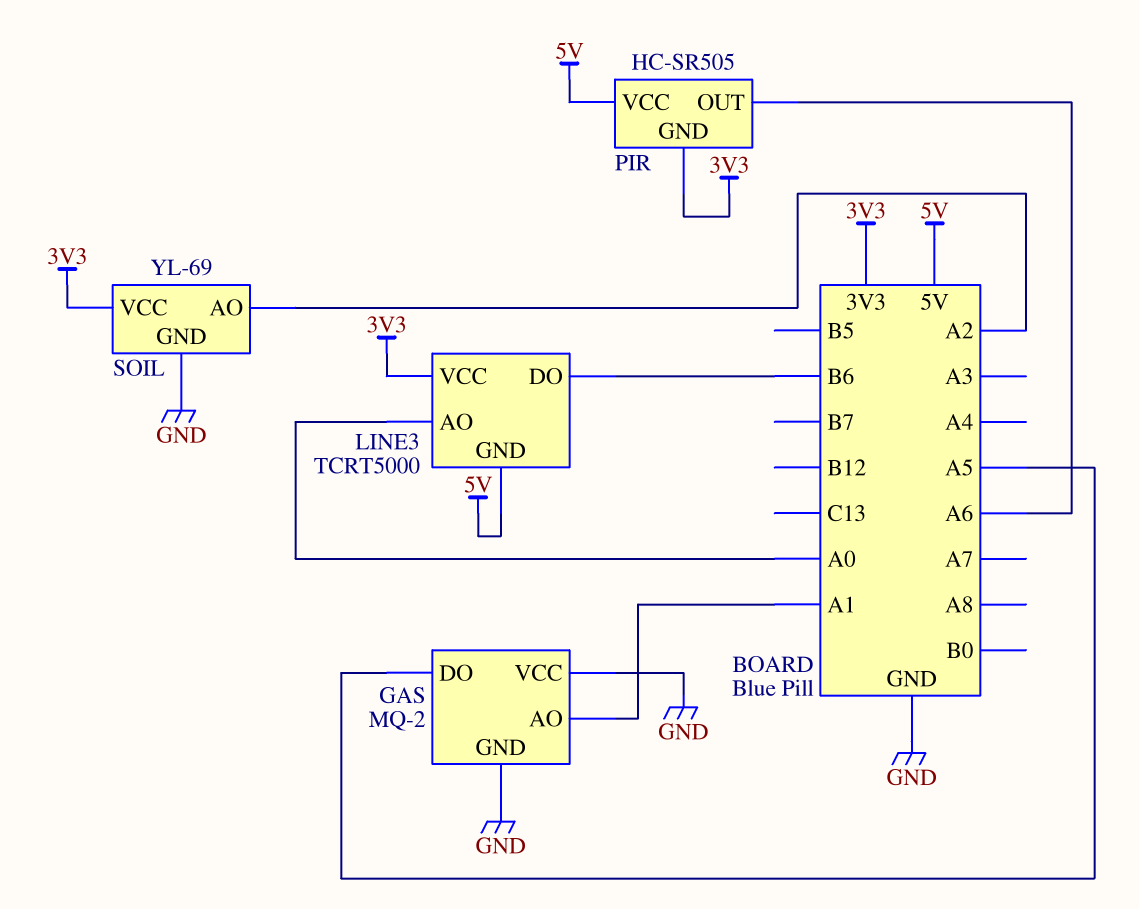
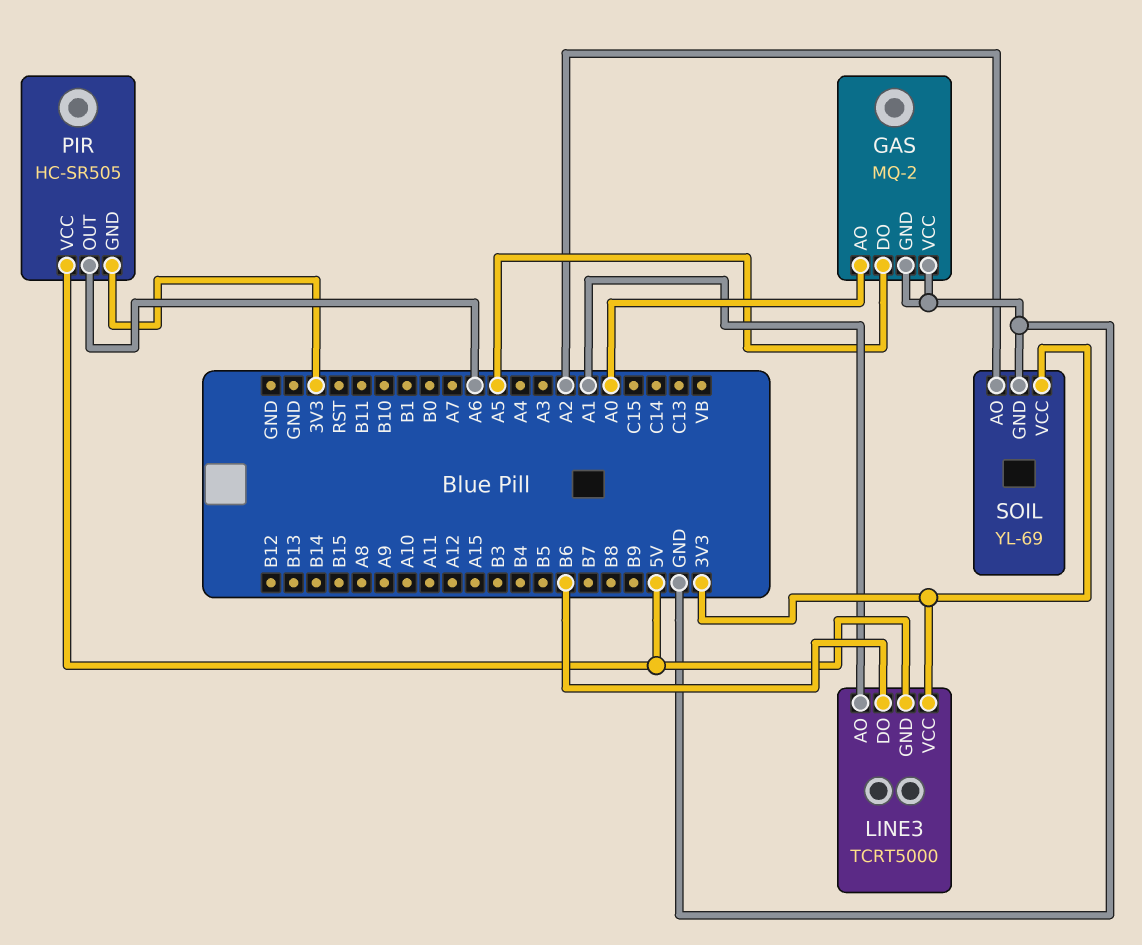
GAS pin AO: A1 -> A0
LINE3 pin AO: A0 -> A1

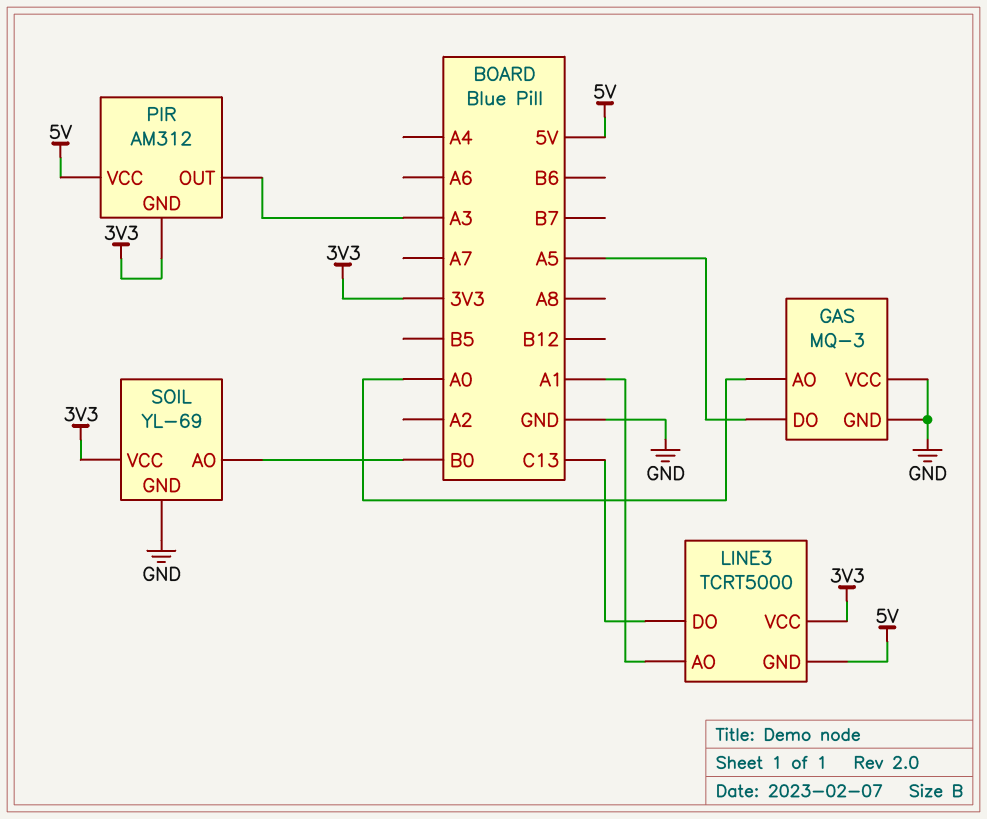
GAS: MQ-2 -> MQ-3
LINE3 pin DO: B6 -> C13
PIR: HC-SR505 -> AM312
PIR pin OUT: A6 -> A3
SOIL pin AO: A2 -> B0

